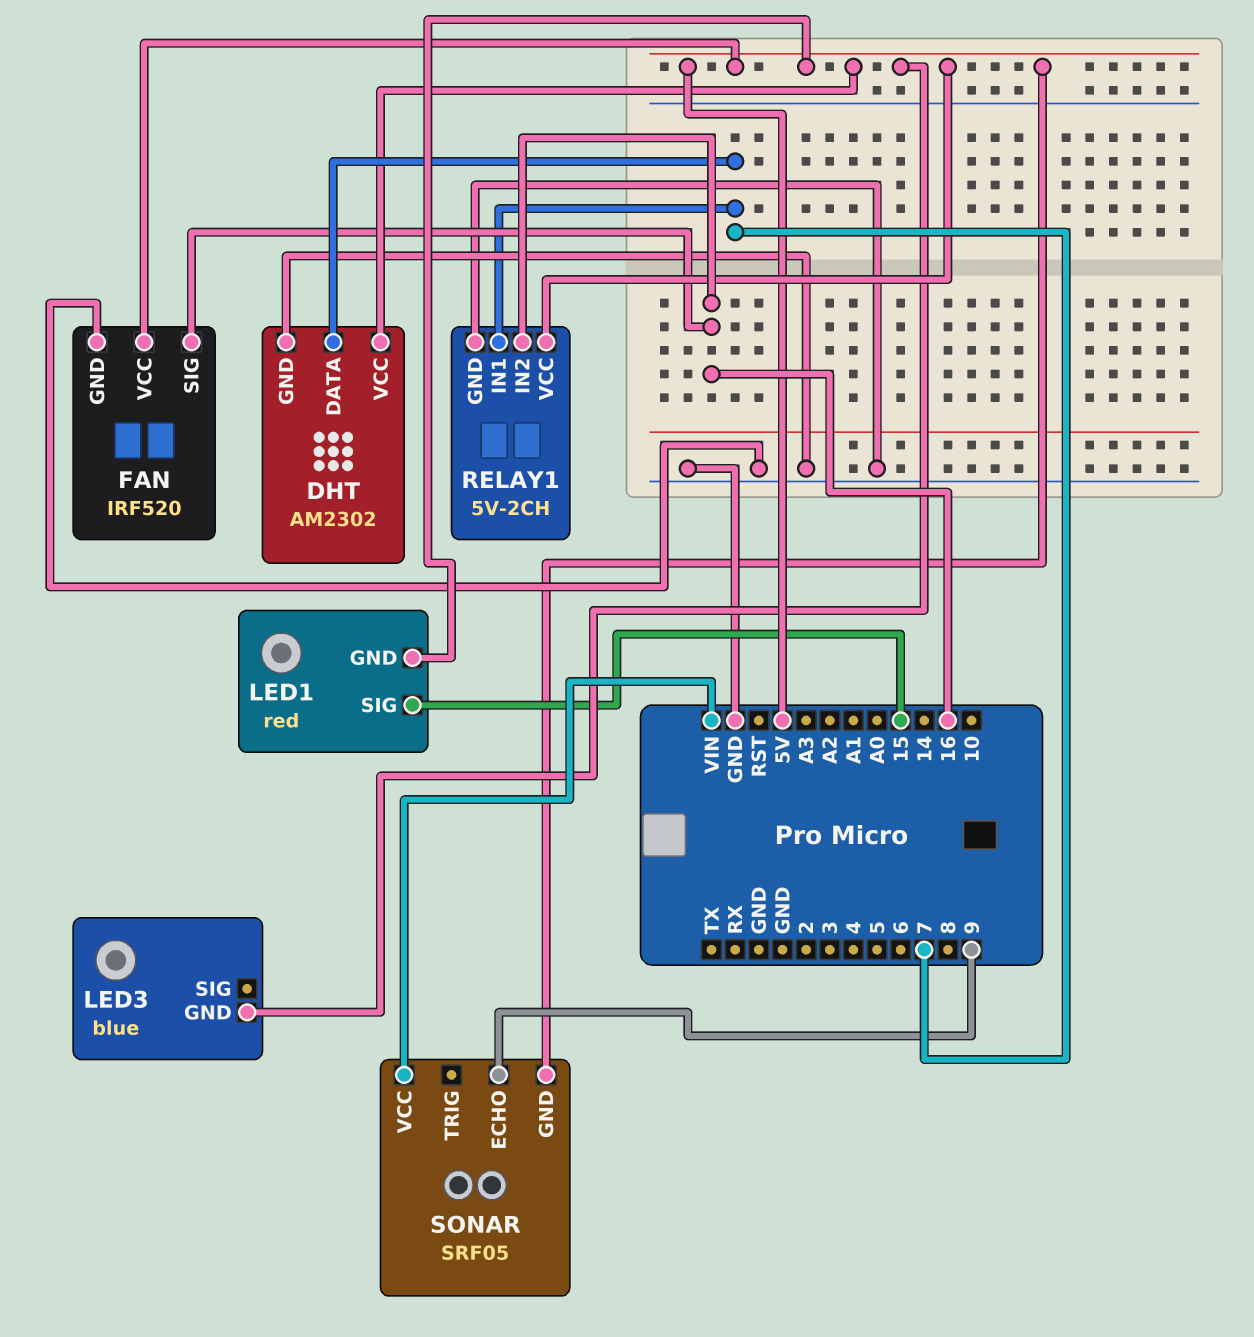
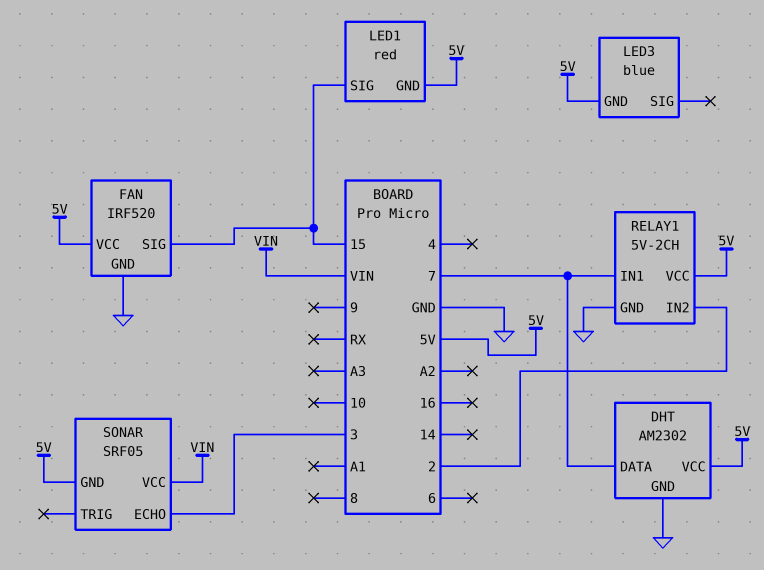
FAN pin SIG: 16 -> 15
RELAY1 pin IN2: 16 -> 2
SONAR pin ECHO: 9 -> 3

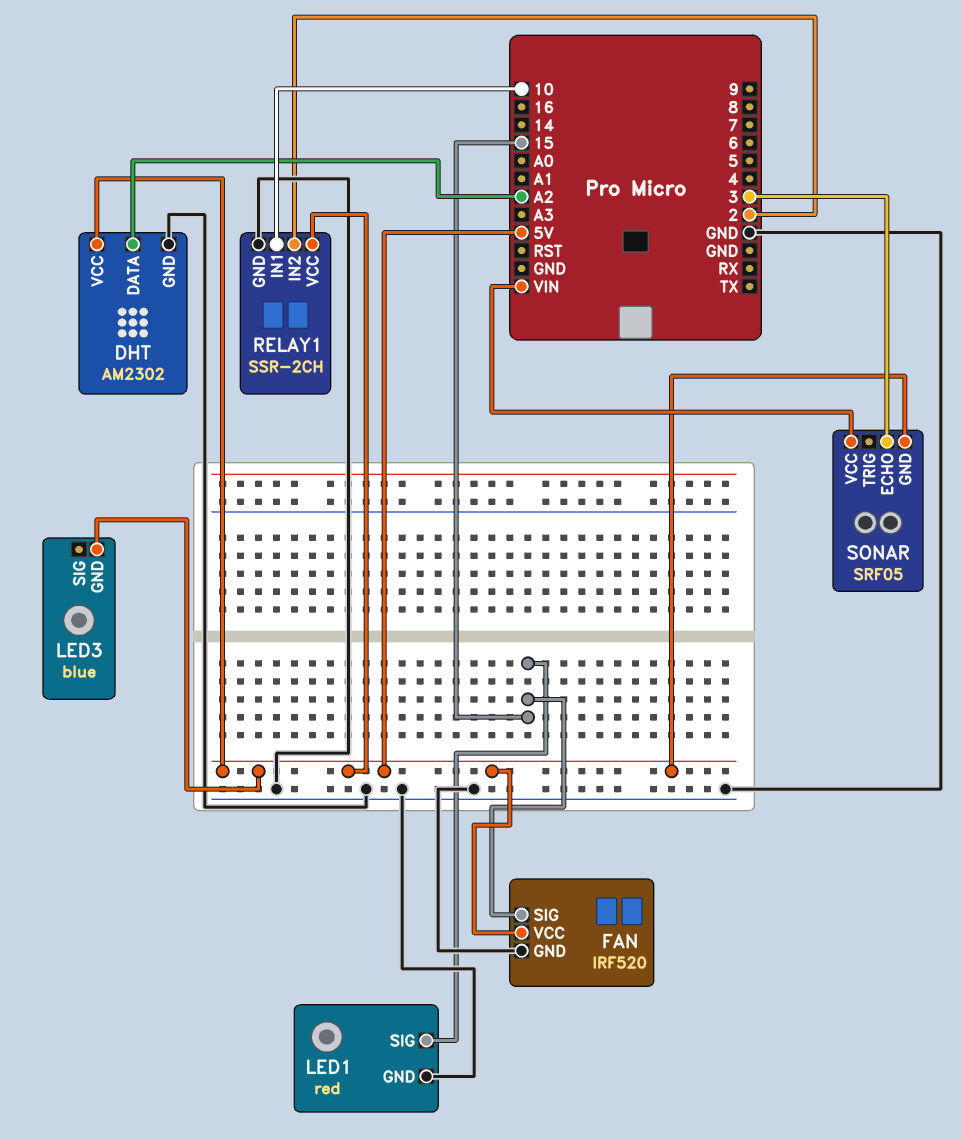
DHT pin DATA: 7 -> A2
LED1 pin GND: 5V -> GND
RELAY1: 5V-2CH -> SSR-2CH
RELAY1 pin IN1: 7 -> 10

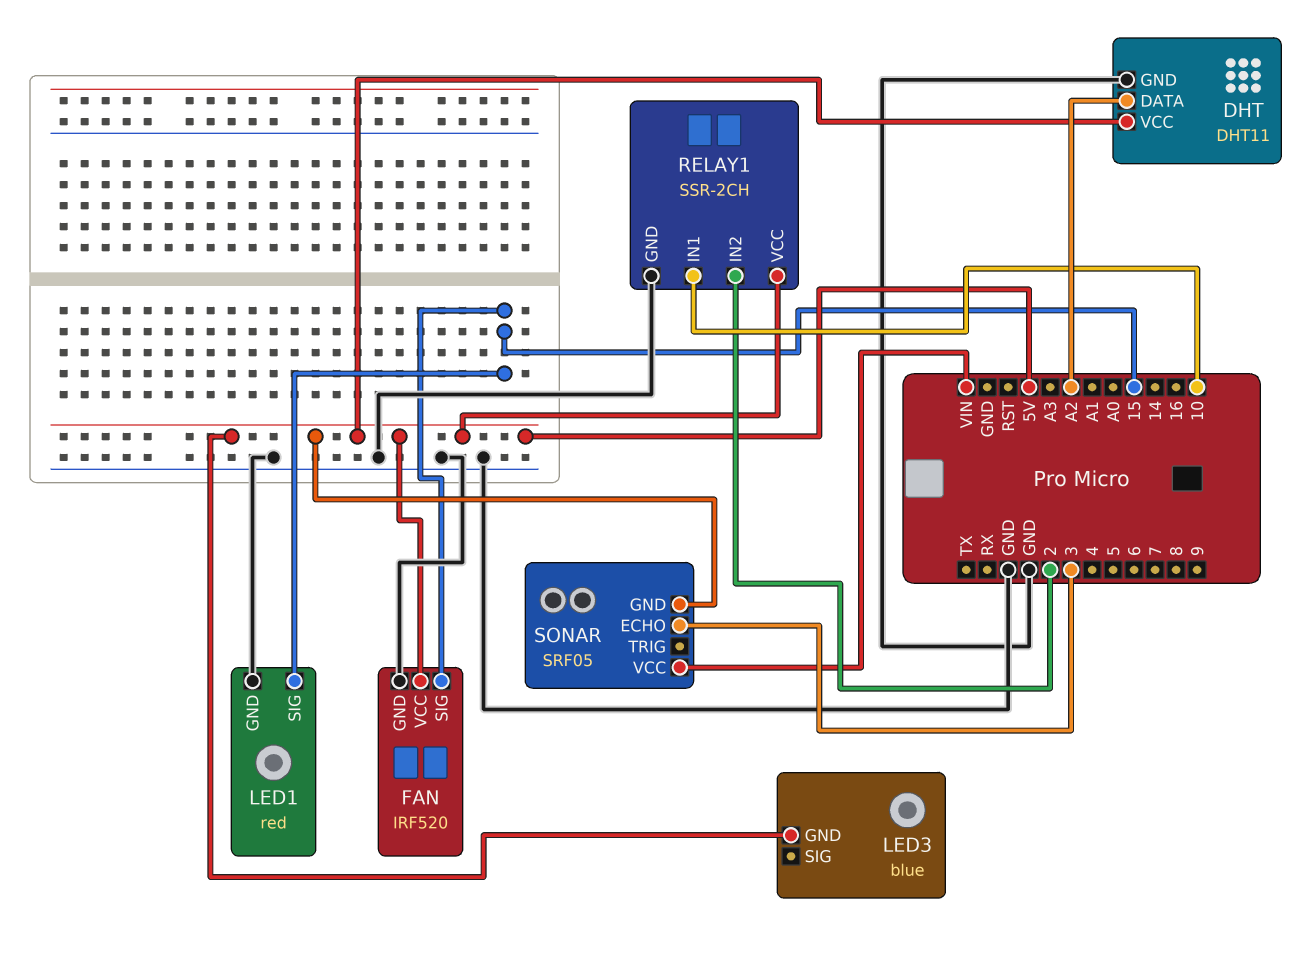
DHT: AM2302 -> DHT11

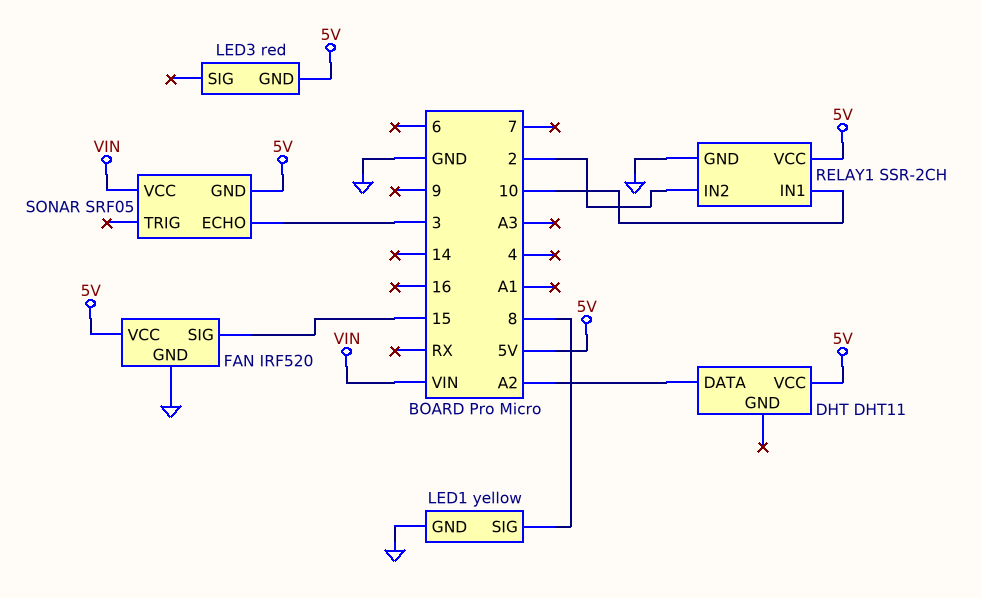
DHT pin GND: GND -> none
LED1: red -> yellow
LED1 pin SIG: 15 -> 8
LED3: blue -> red

